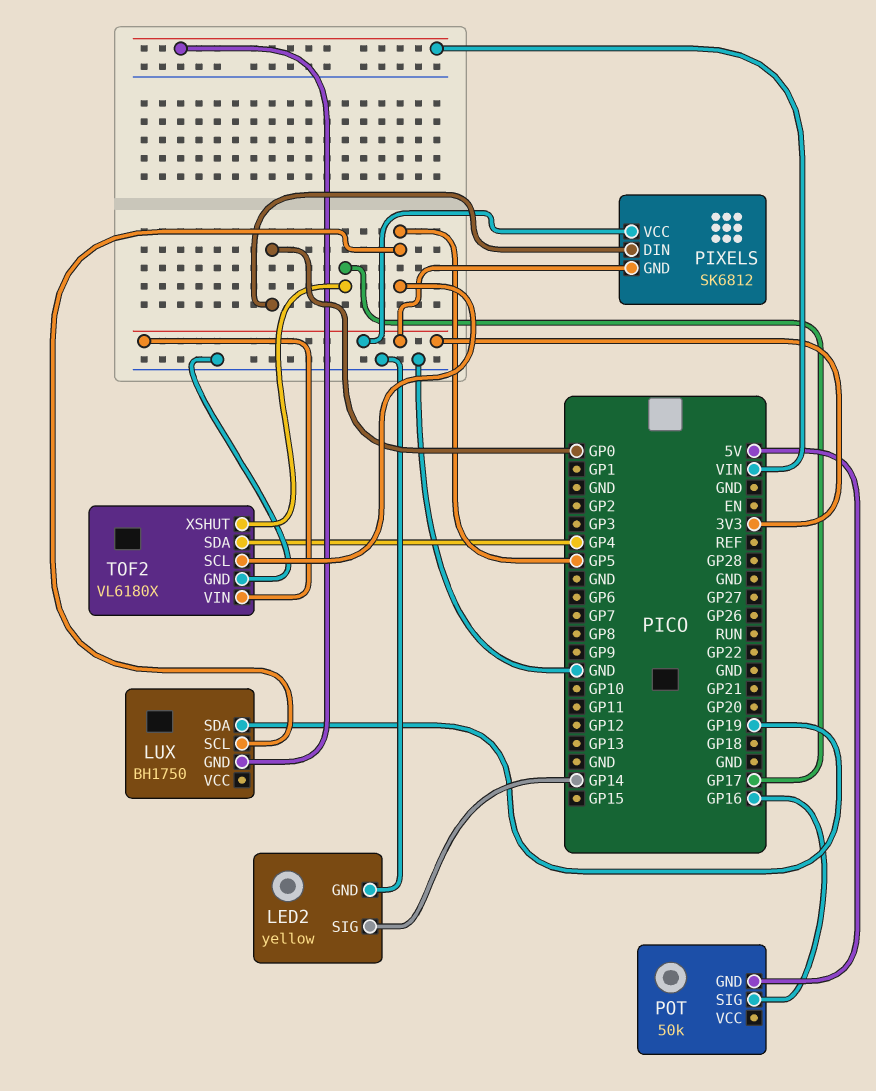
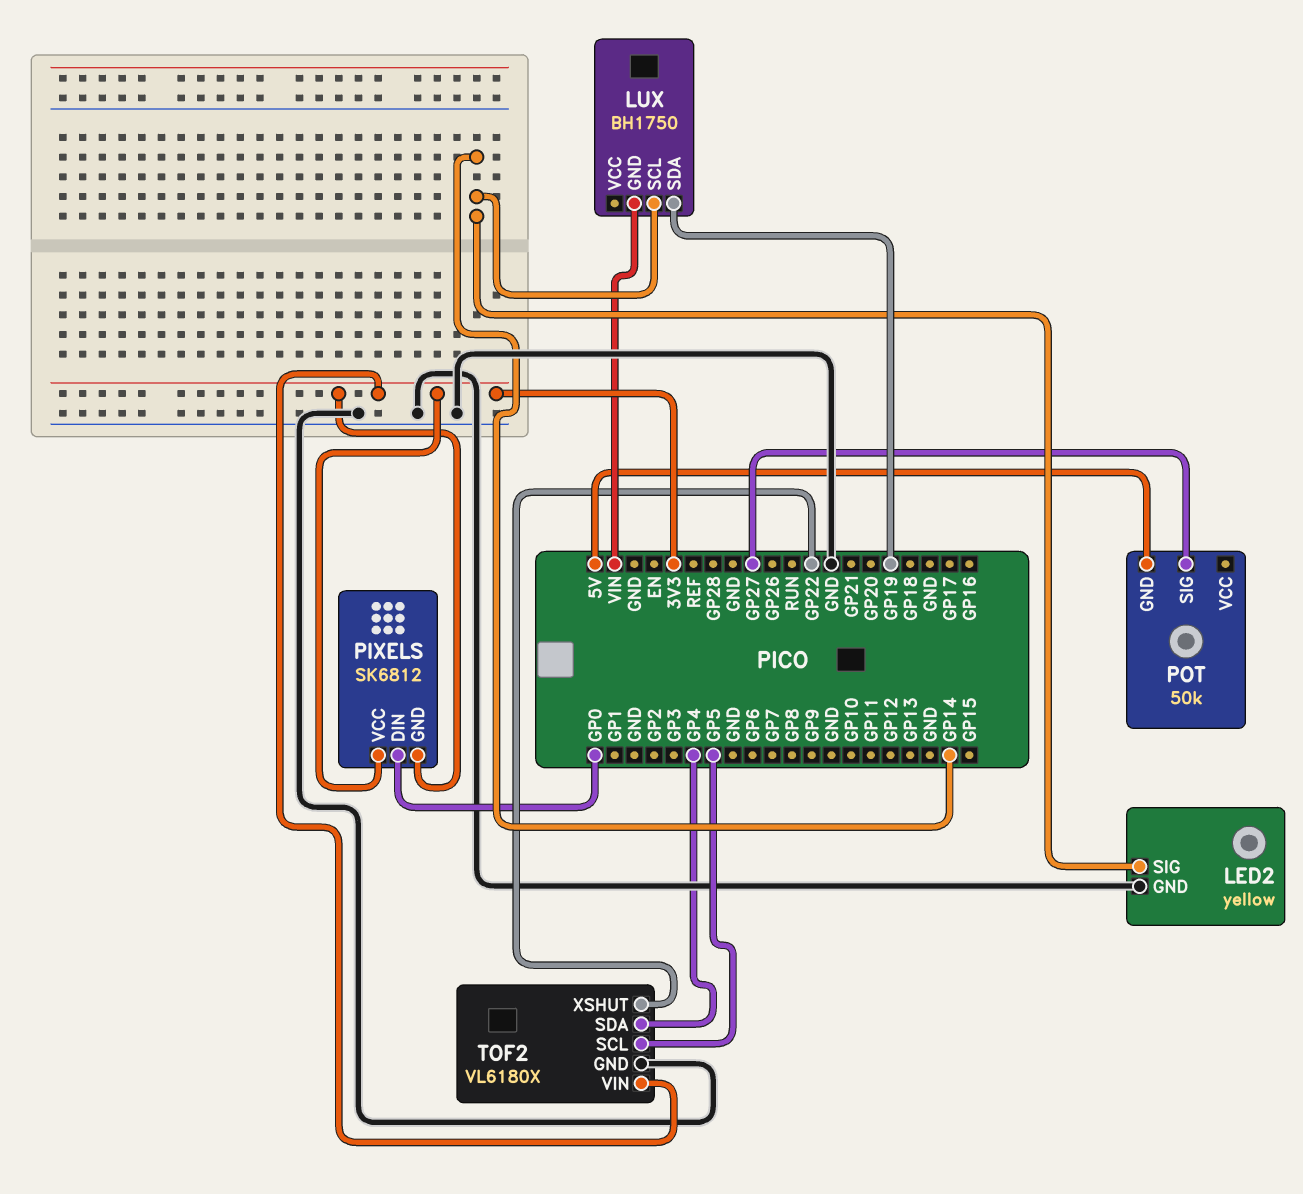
LUX pin SCL: GP5 -> GP14
POT pin SIG: GP16 -> GP27
TOF2 pin XSHUT: GP17 -> GP22

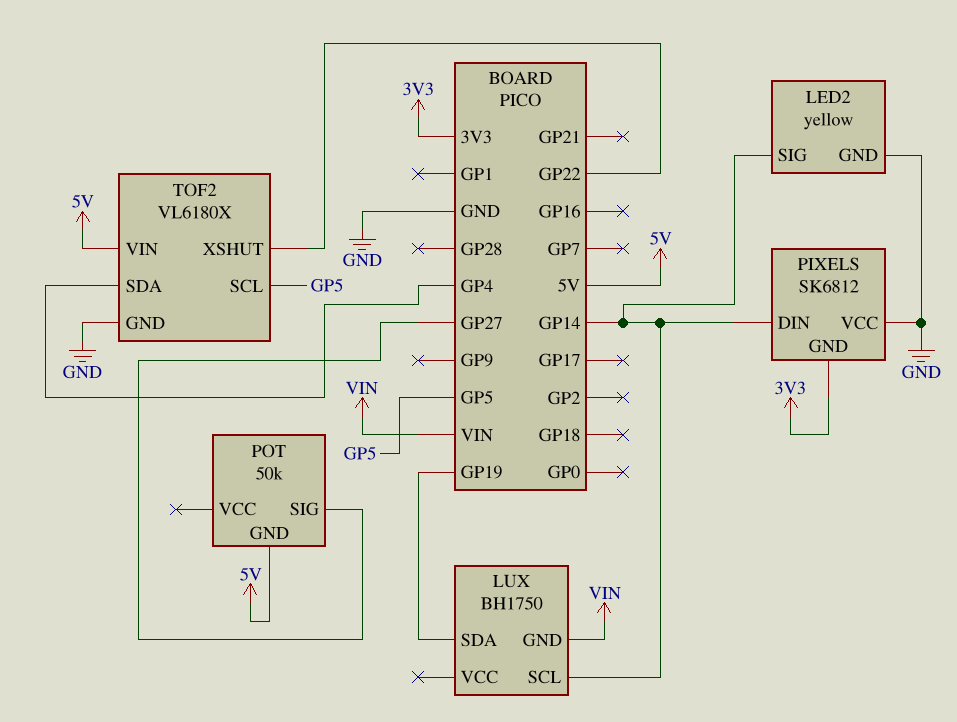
PIXELS pin DIN: GP0 -> GP14
PIXELS pin VCC: 3V3 -> GND
TOF2 pin VIN: 3V3 -> 5V

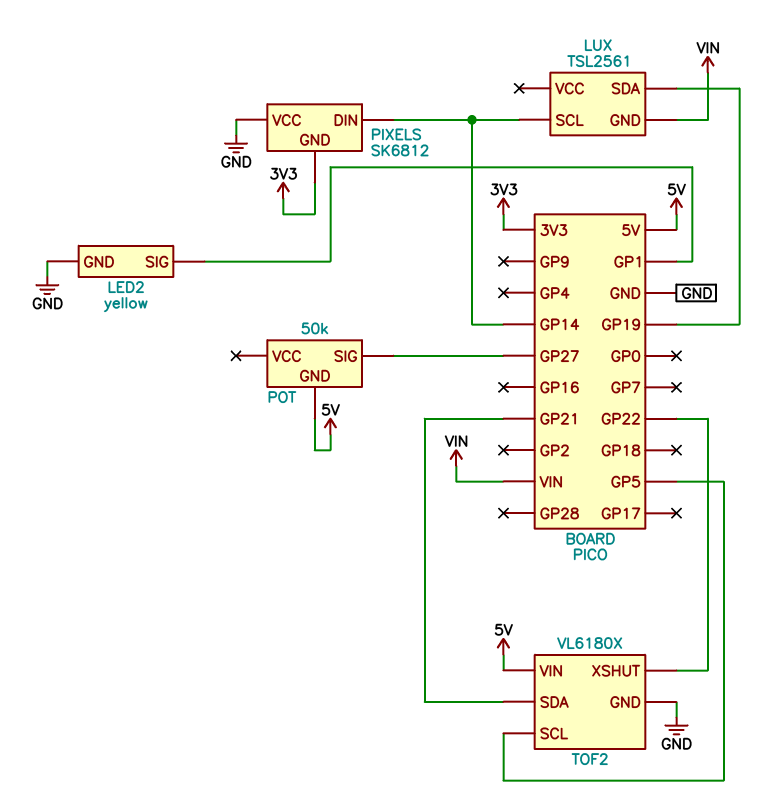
LED2 pin SIG: GP14 -> GP1
LUX: BH1750 -> TSL2561
TOF2 pin SDA: GP4 -> GP21

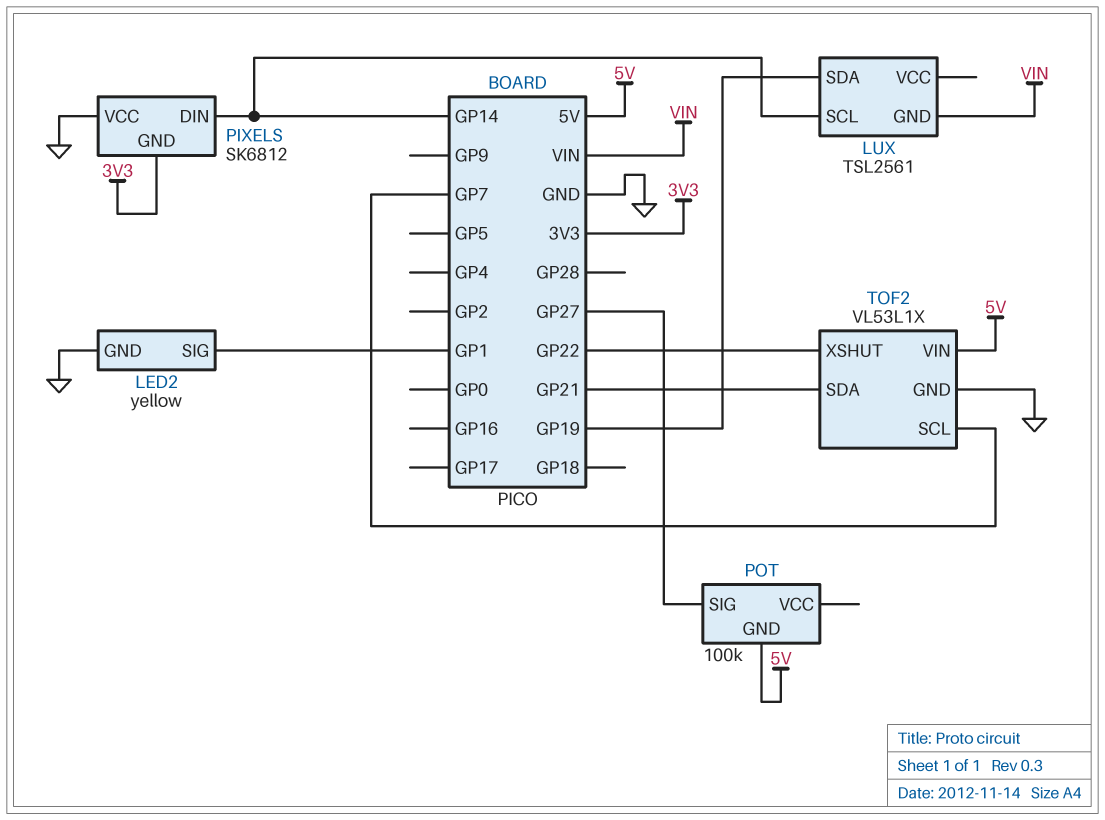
POT: 50k -> 100k
TOF2: VL6180X -> VL53L1X
TOF2 pin SCL: GP5 -> GP7

